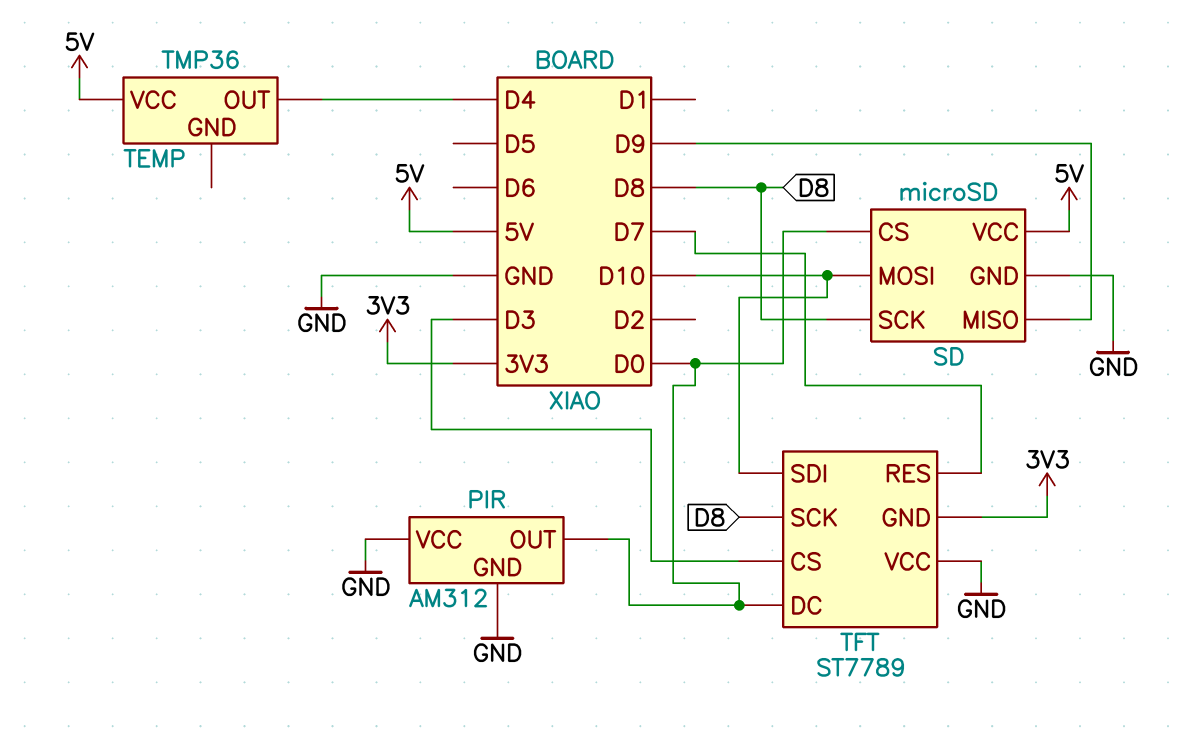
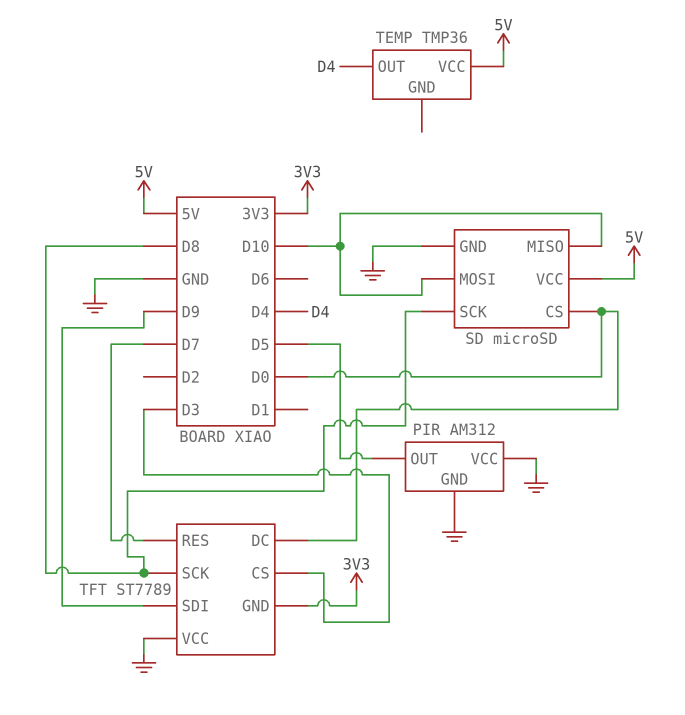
PIR pin OUT: D0 -> D5
SD pin MISO: D9 -> D10
TFT pin SDI: D10 -> D9

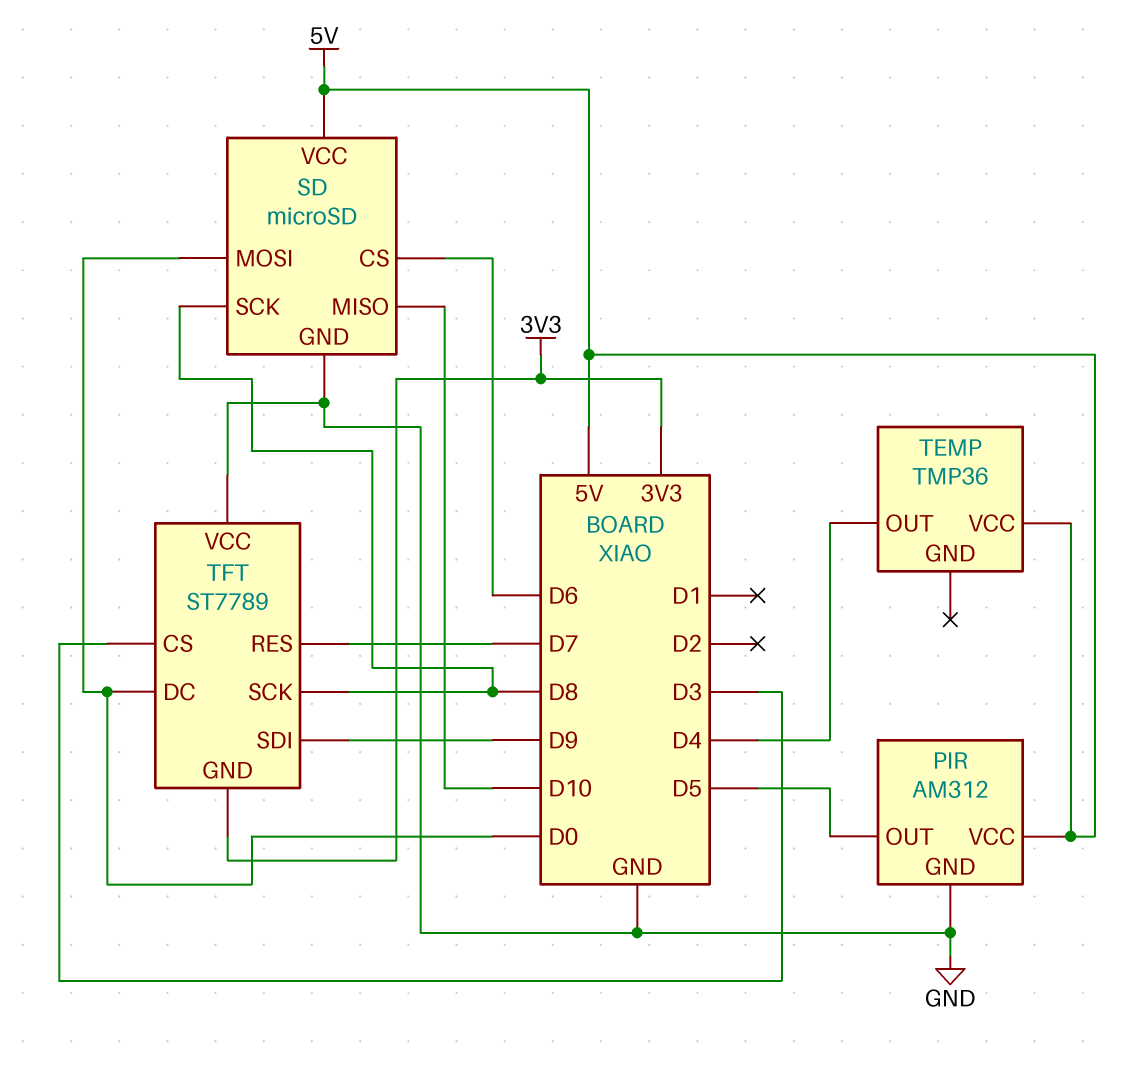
PIR pin VCC: GND -> 5V
SD pin CS: D0 -> D6
SD pin MOSI: D10 -> D0

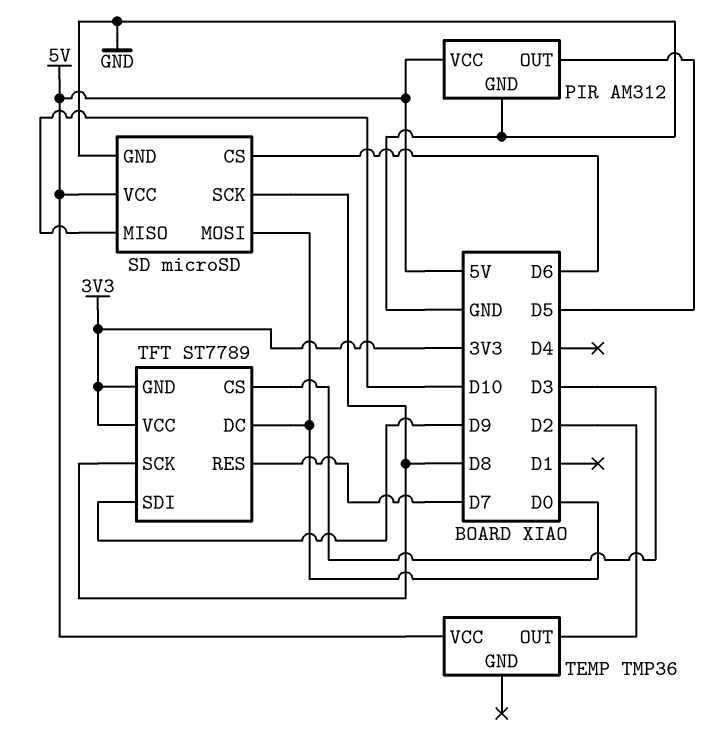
TEMP pin OUT: D4 -> D2
TFT pin VCC: GND -> 3V3

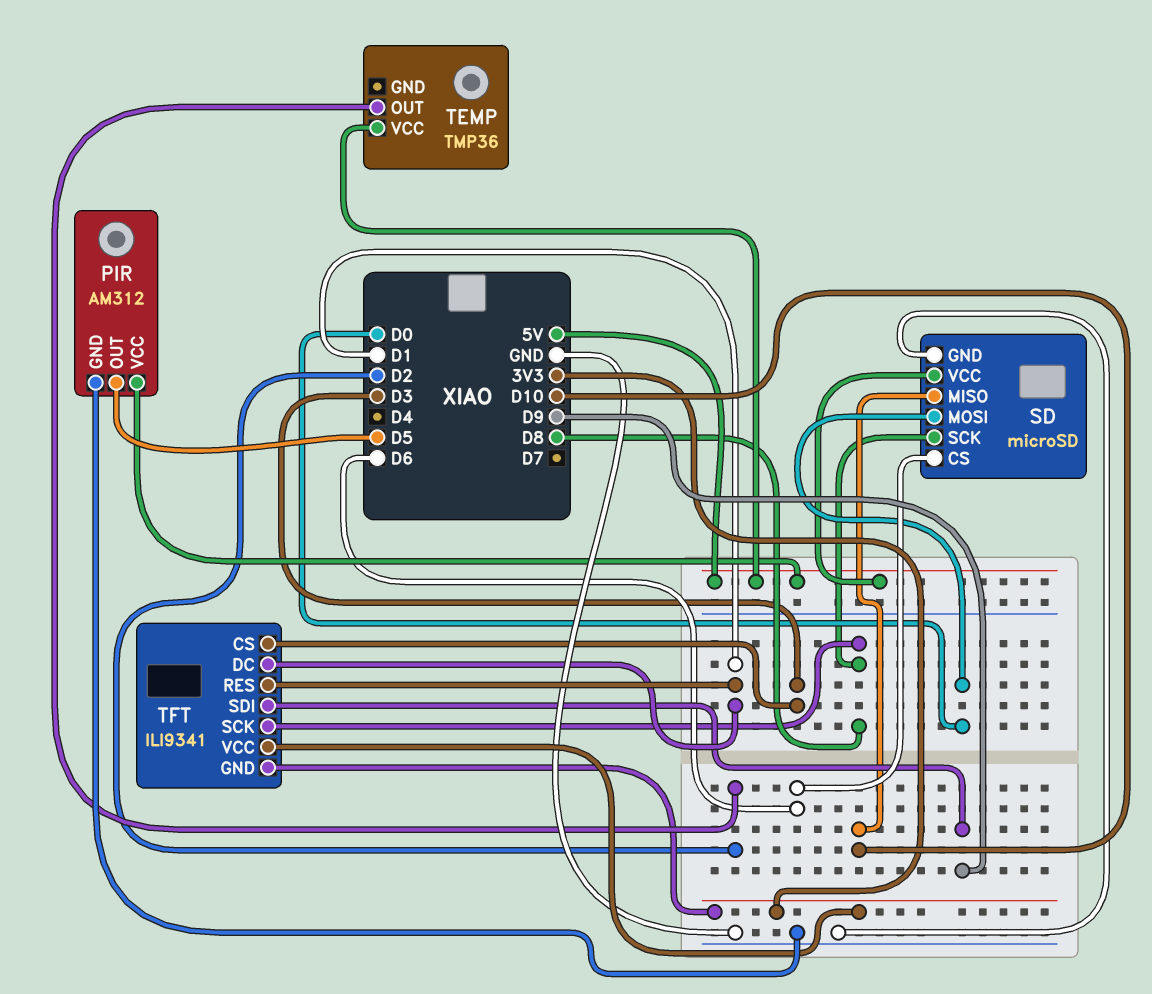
TFT: ST7789 -> ILI9341
TFT pin DC: D0 -> D1
TFT pin RES: D7 -> D1

